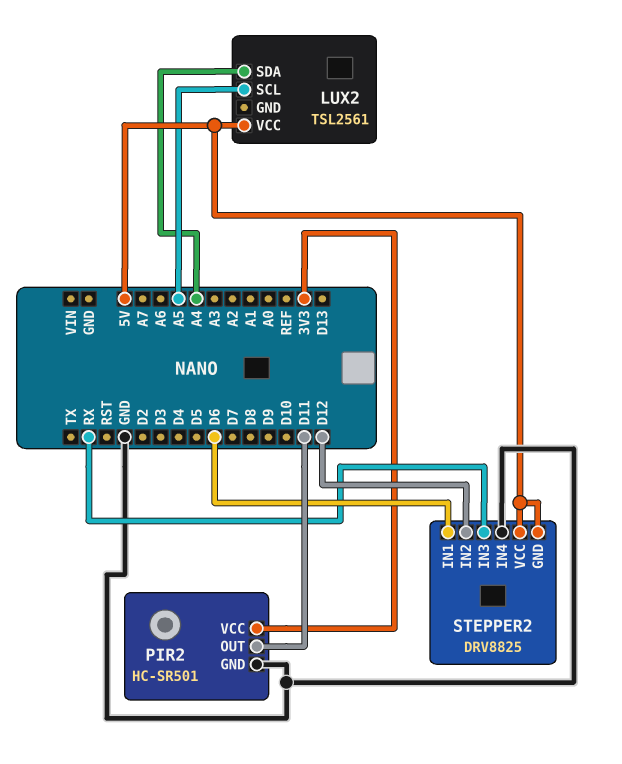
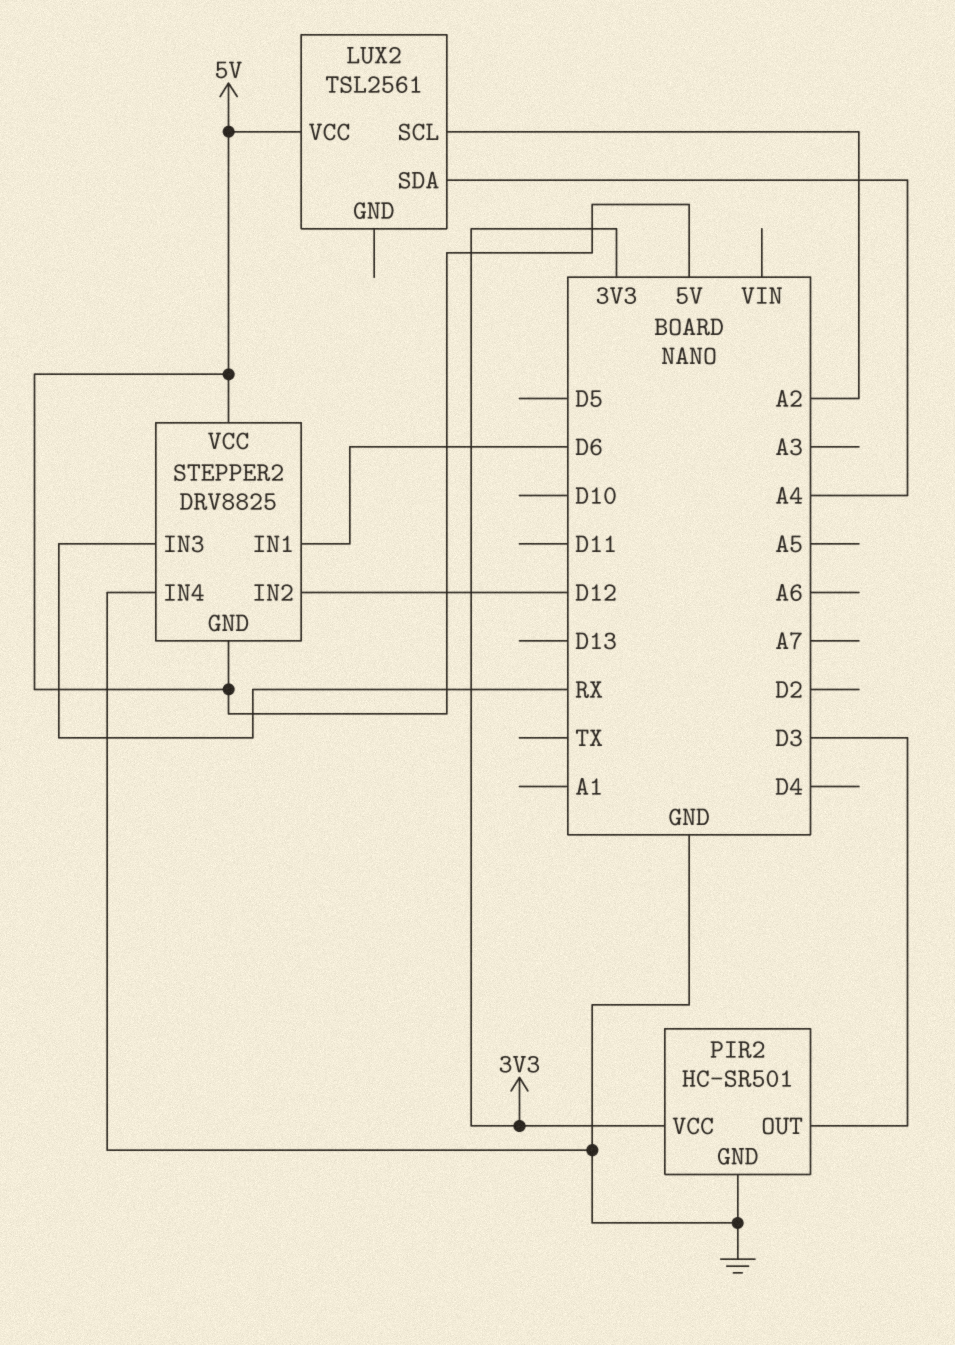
LUX2 pin SCL: A5 -> A2
PIR2 pin OUT: D11 -> D3

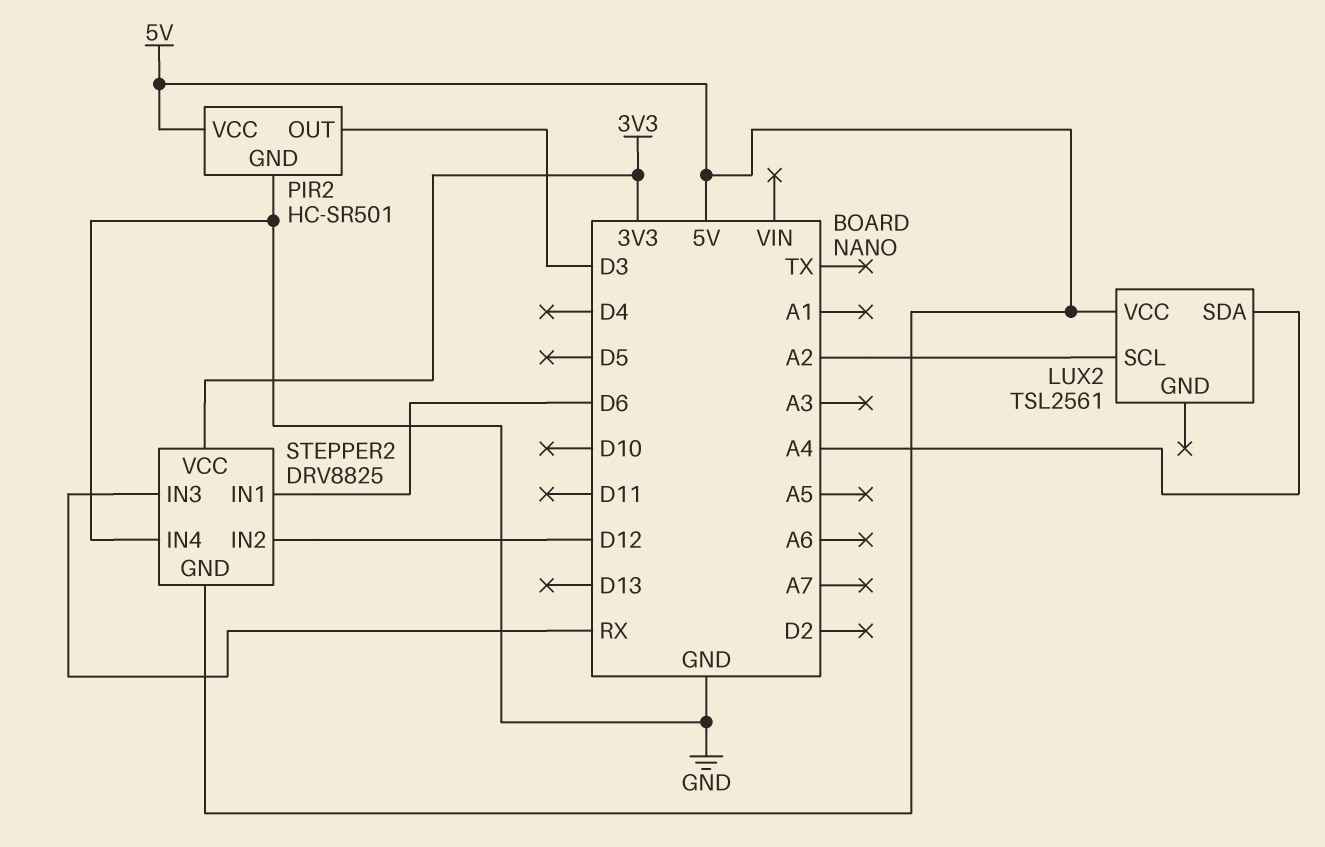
PIR2 pin VCC: 3V3 -> 5V
STEPPER2 pin VCC: 5V -> 3V3

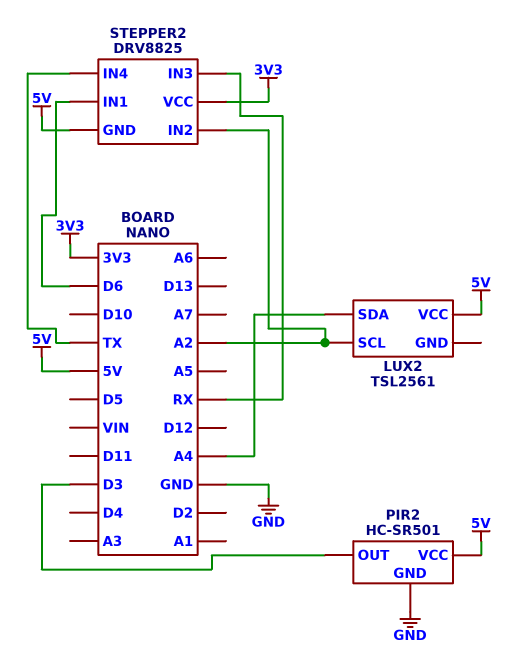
STEPPER2 pin IN2: D12 -> A2
STEPPER2 pin IN4: GND -> TX

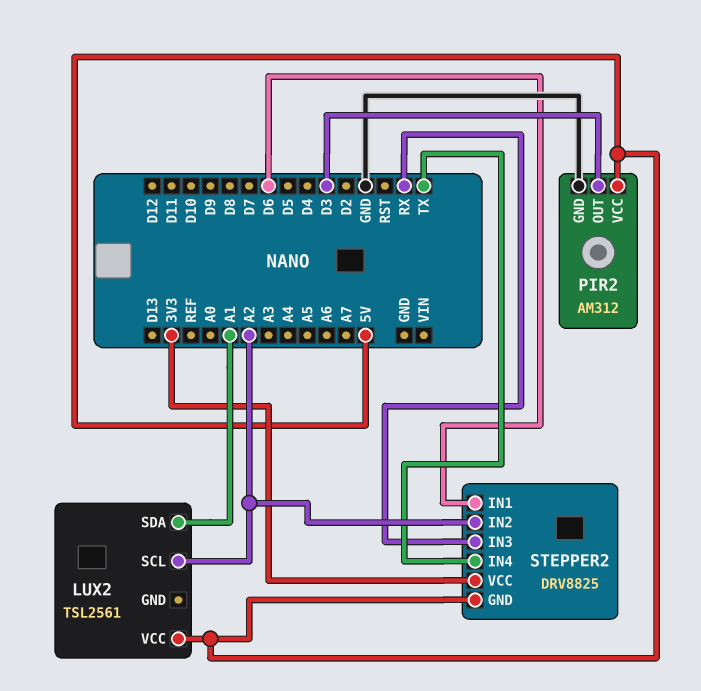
LUX2 pin SDA: A4 -> A1
PIR2: HC-SR501 -> AM312

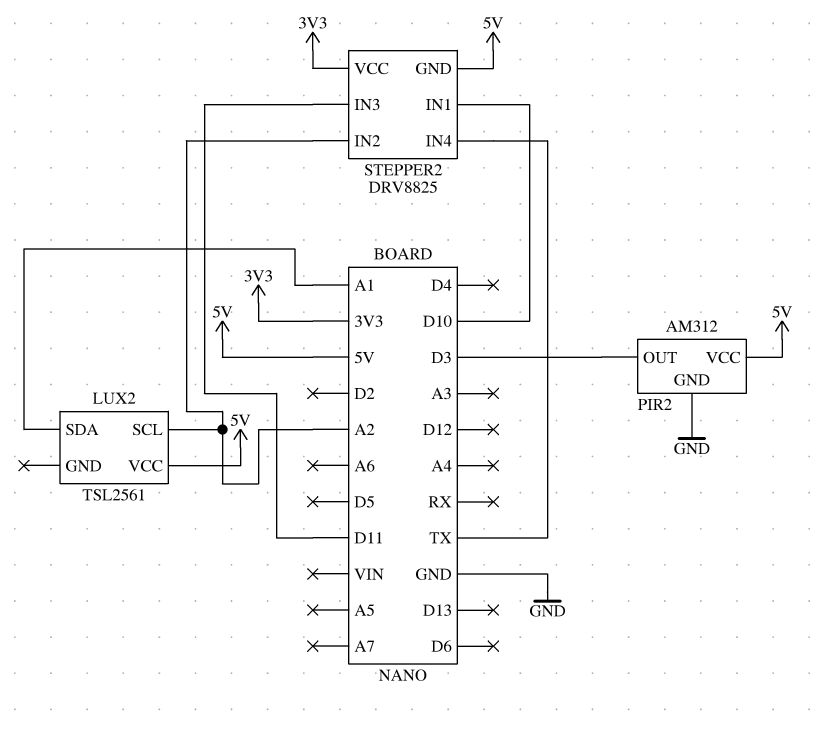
STEPPER2 pin IN1: D6 -> D10
STEPPER2 pin IN3: RX -> D11

